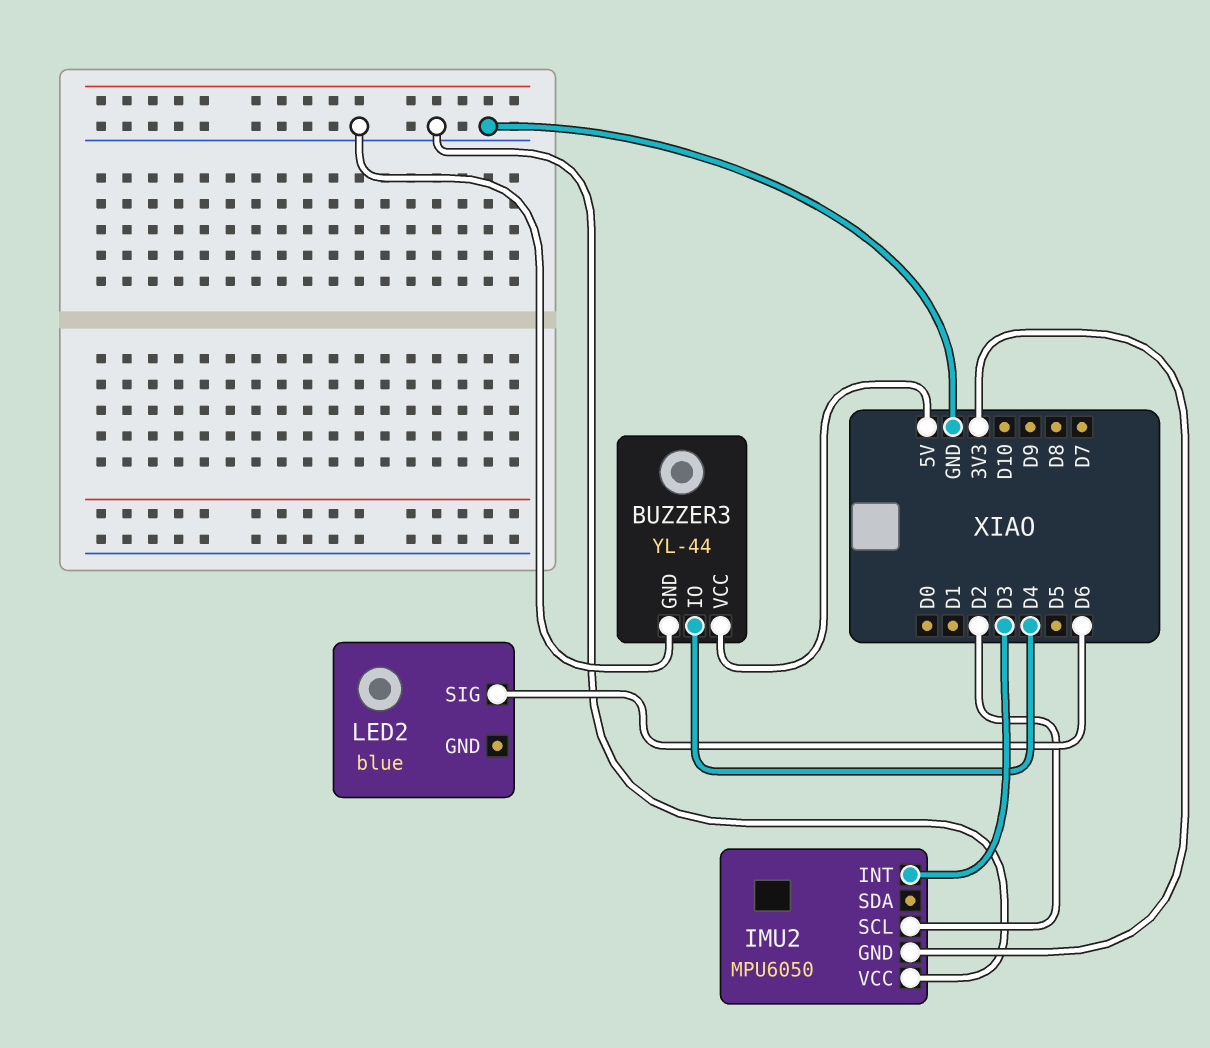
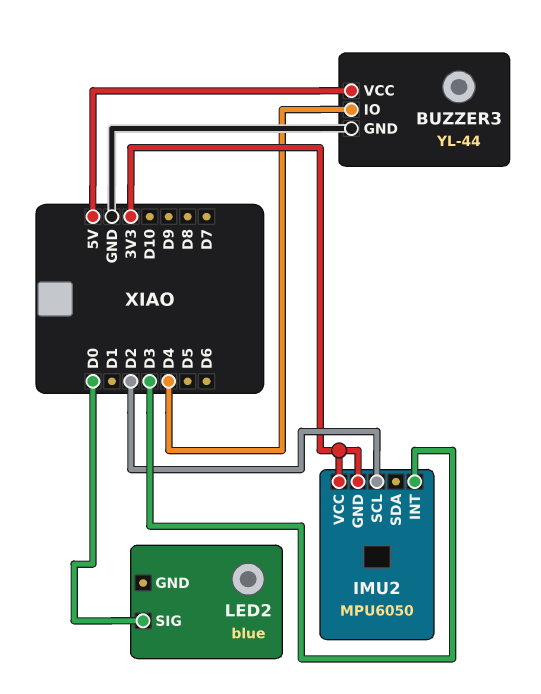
IMU2 pin VCC: GND -> 3V3
LED2 pin SIG: D6 -> D0

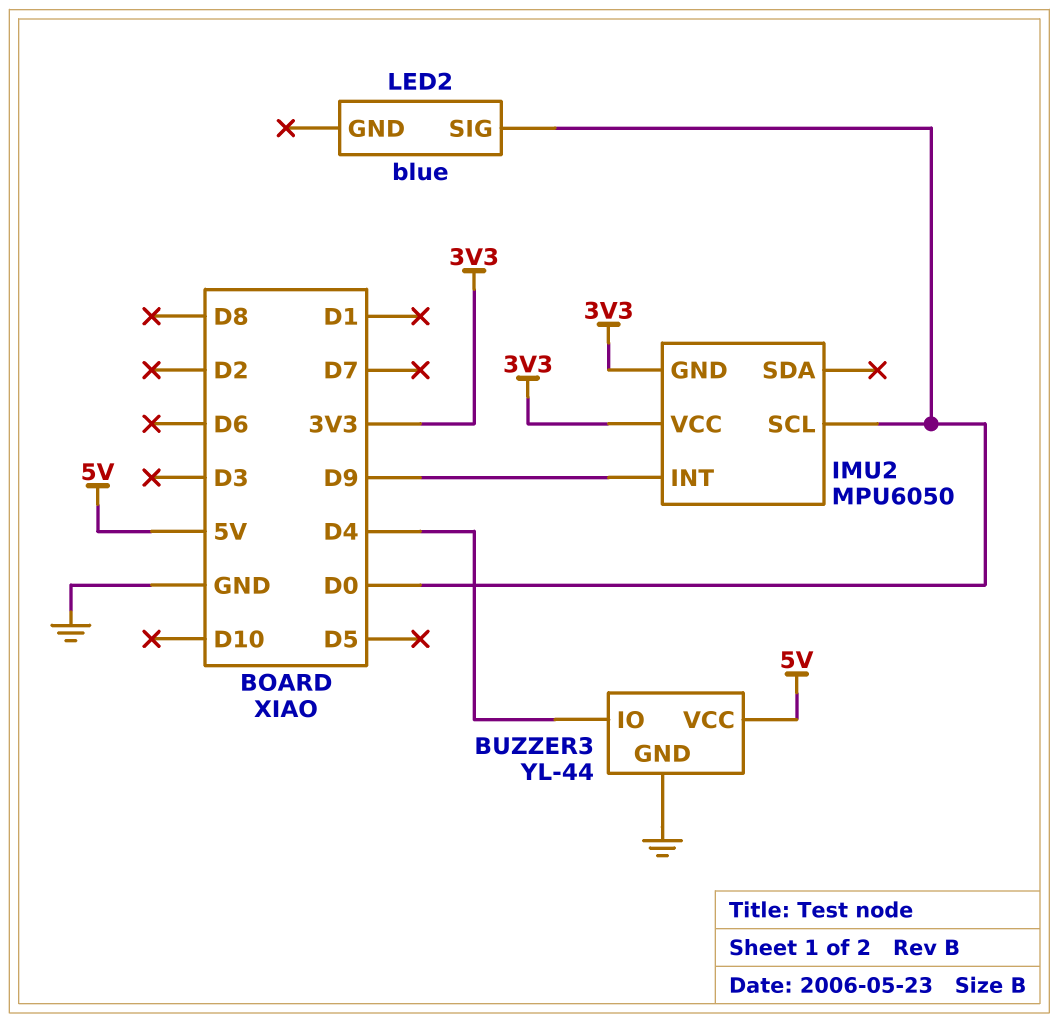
IMU2 pin INT: D3 -> D9
IMU2 pin SCL: D2 -> D0

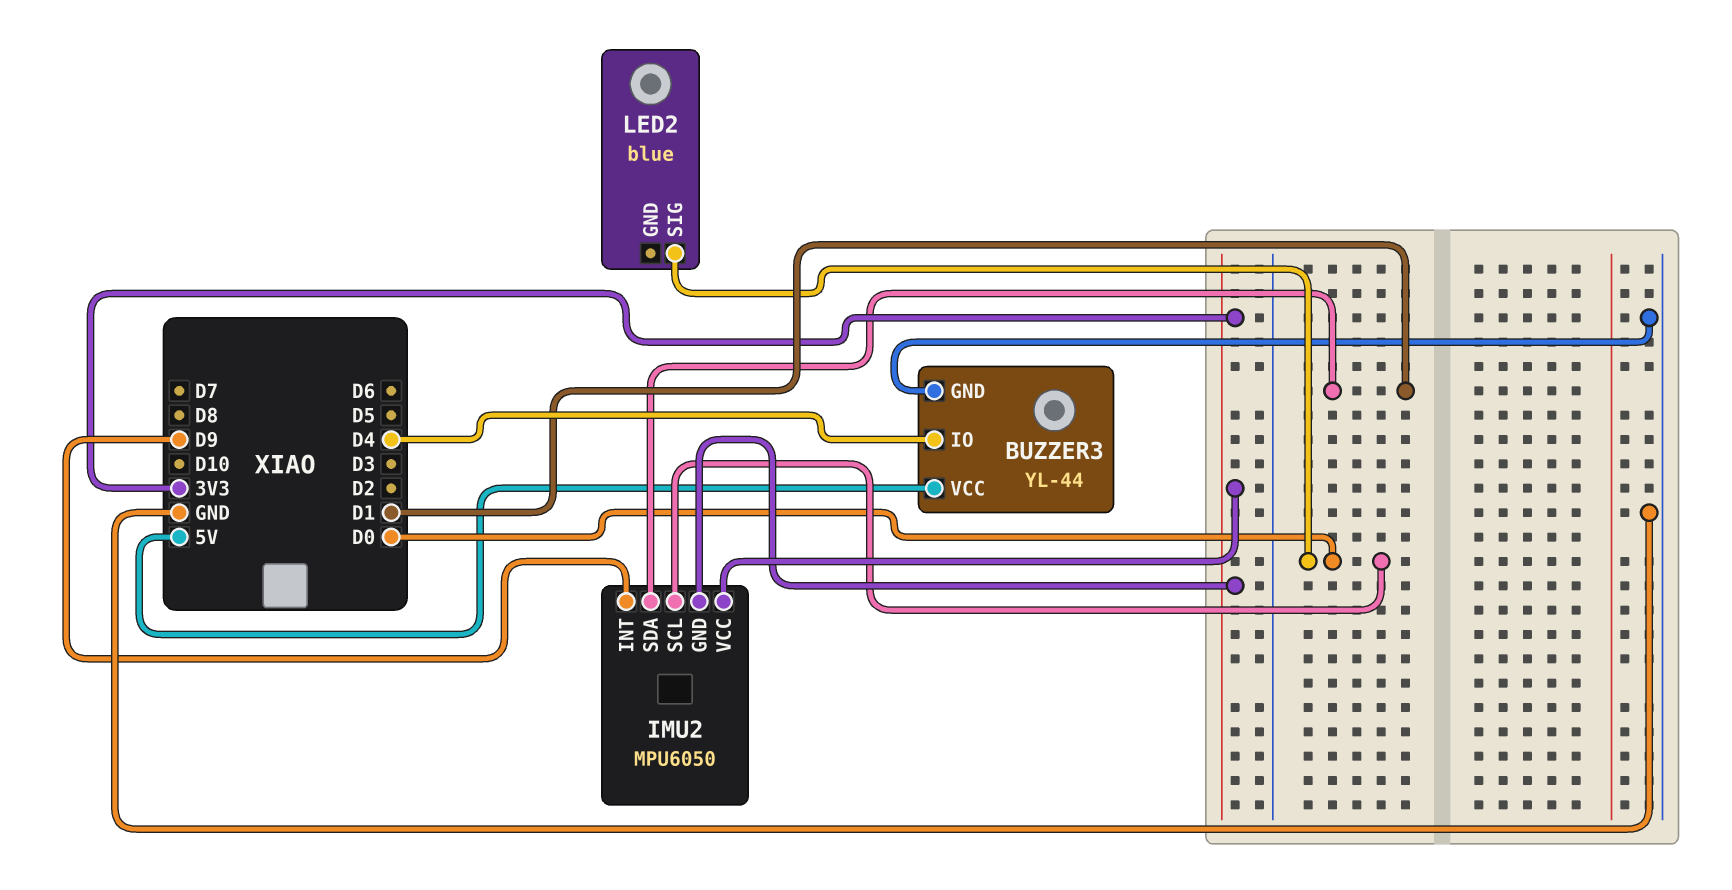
IMU2 pin SDA: none -> D1

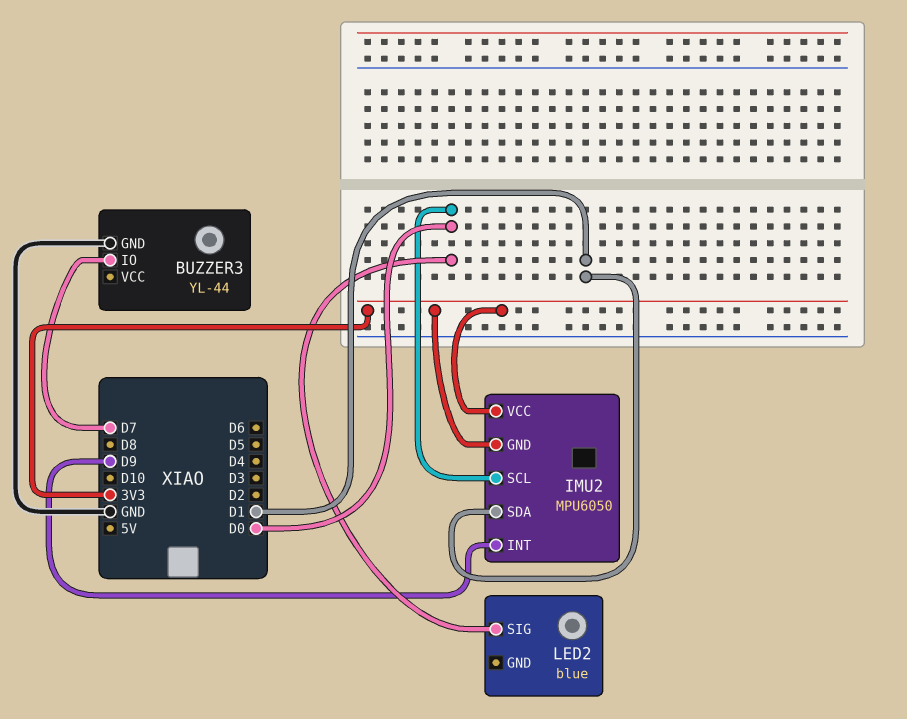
BUZZER3 pin IO: D4 -> D7
BUZZER3 pin VCC: 5V -> none

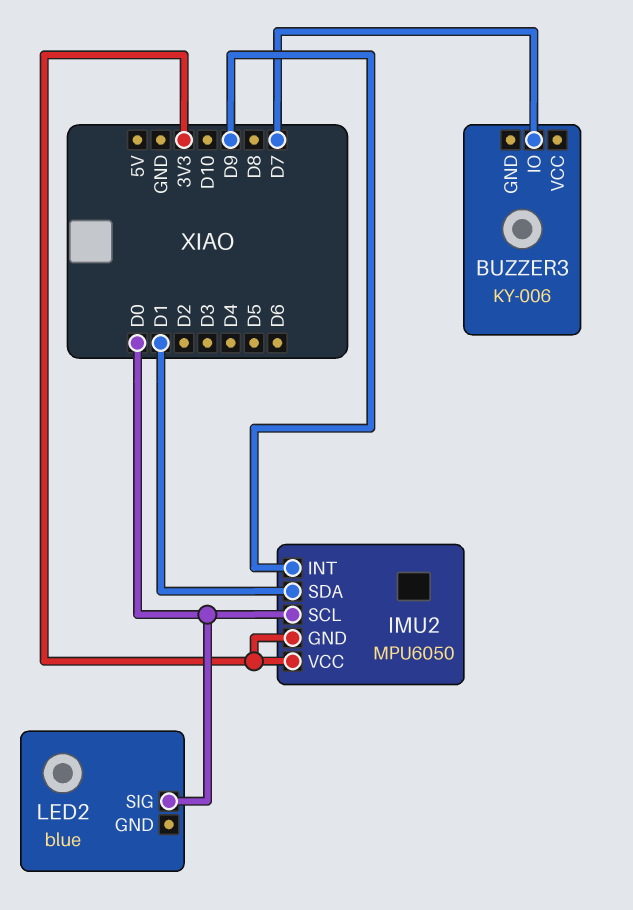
BUZZER3: YL-44 -> KY-006
BUZZER3 pin GND: GND -> none

